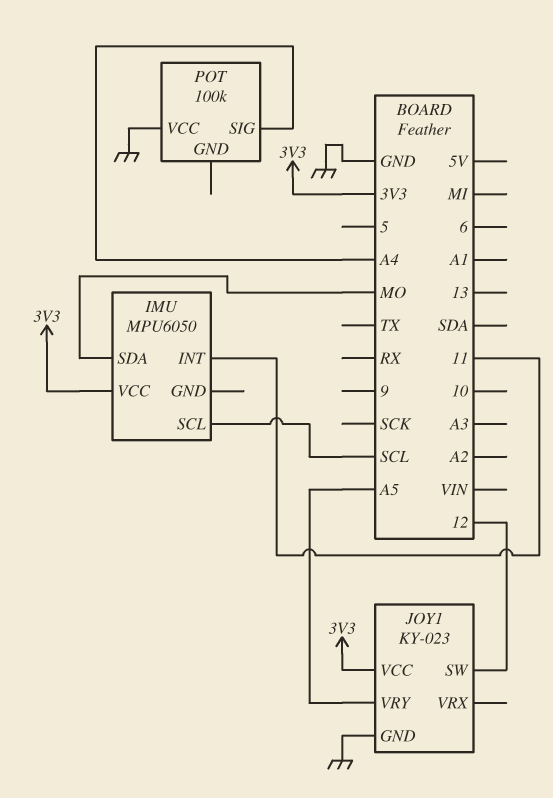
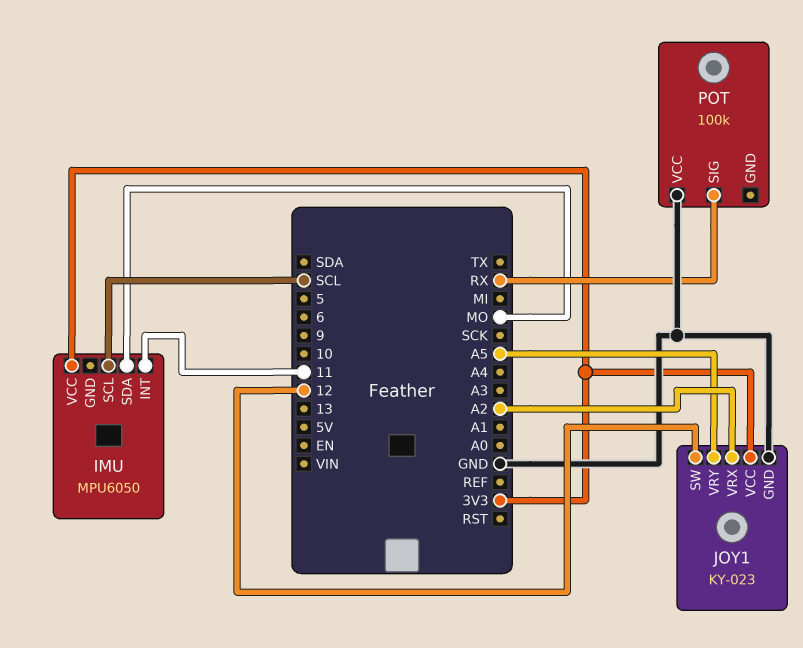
JOY1 pin VRX: none -> A2
POT pin SIG: A4 -> RX

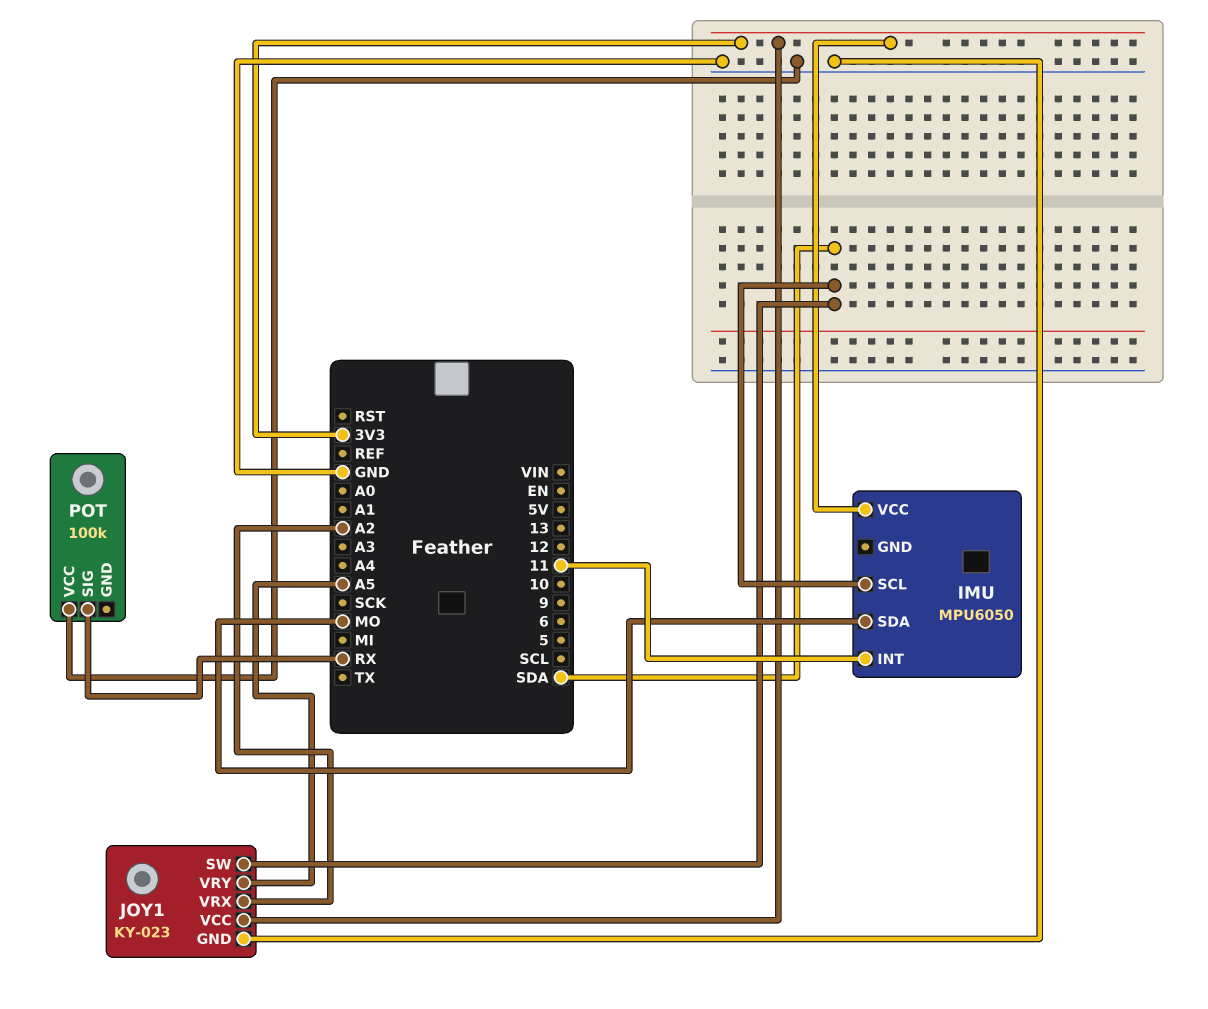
IMU pin SCL: SCL -> SDA
JOY1 pin SW: 12 -> SDA

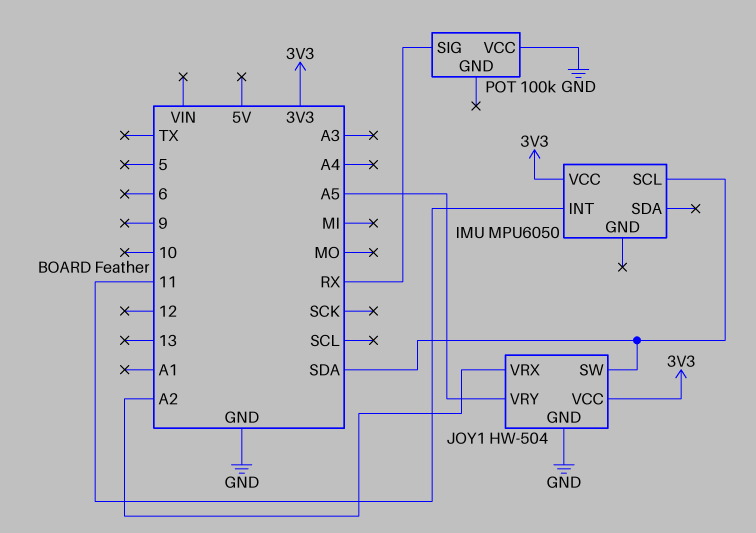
IMU pin SDA: MO -> none
JOY1: KY-023 -> HW-504

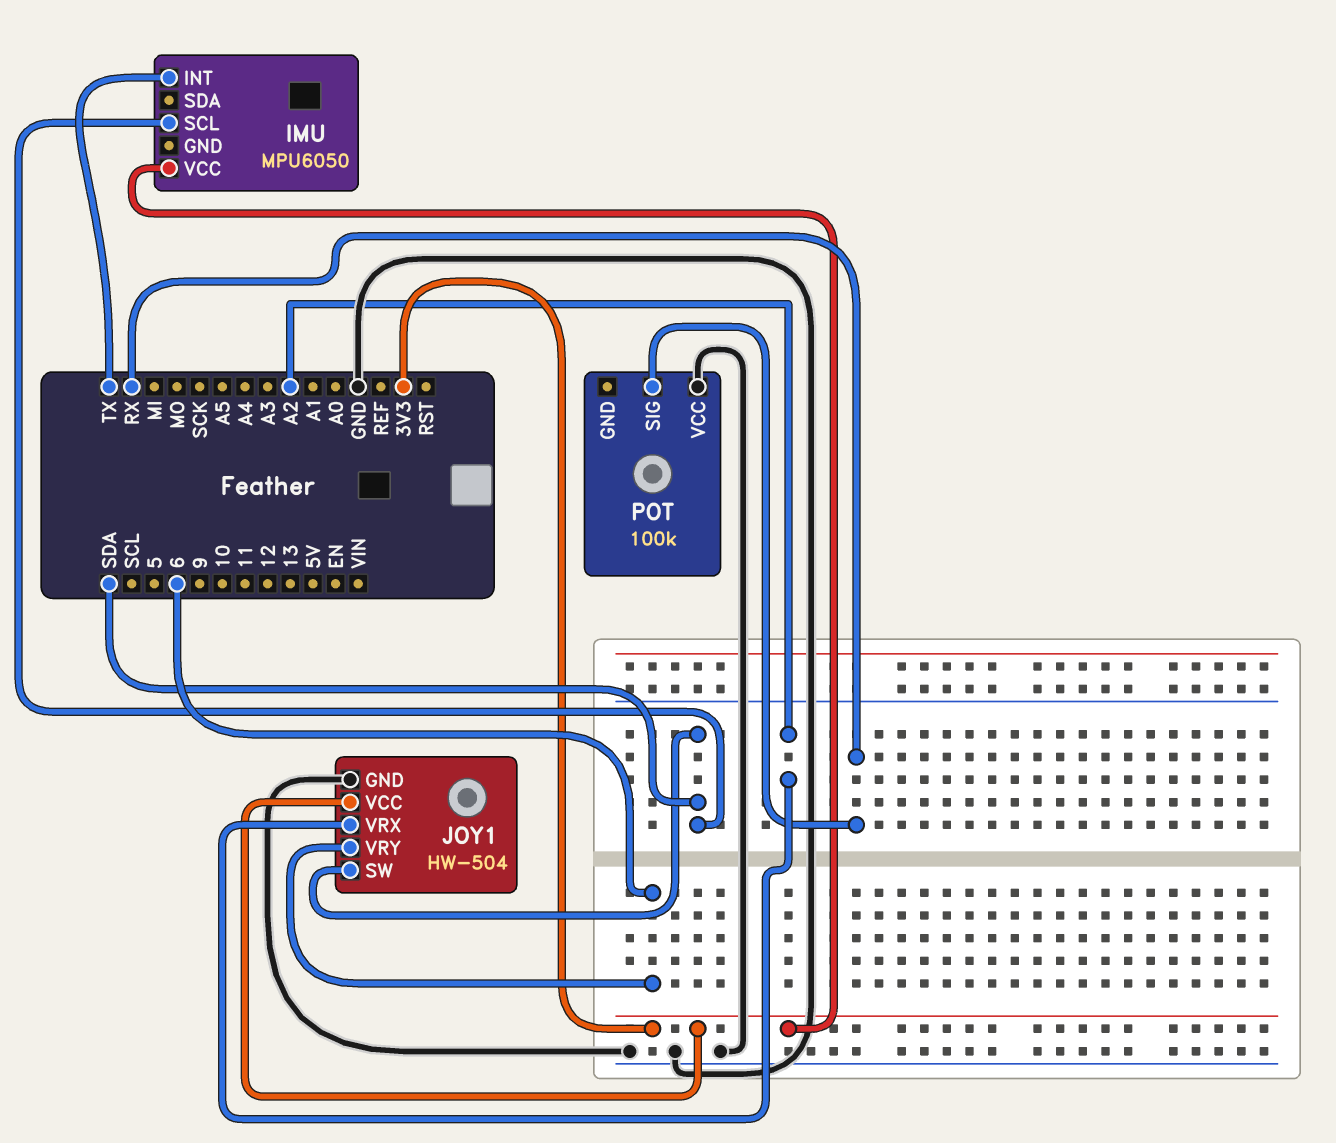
IMU pin INT: 11 -> TX
JOY1 pin VRY: A5 -> 6

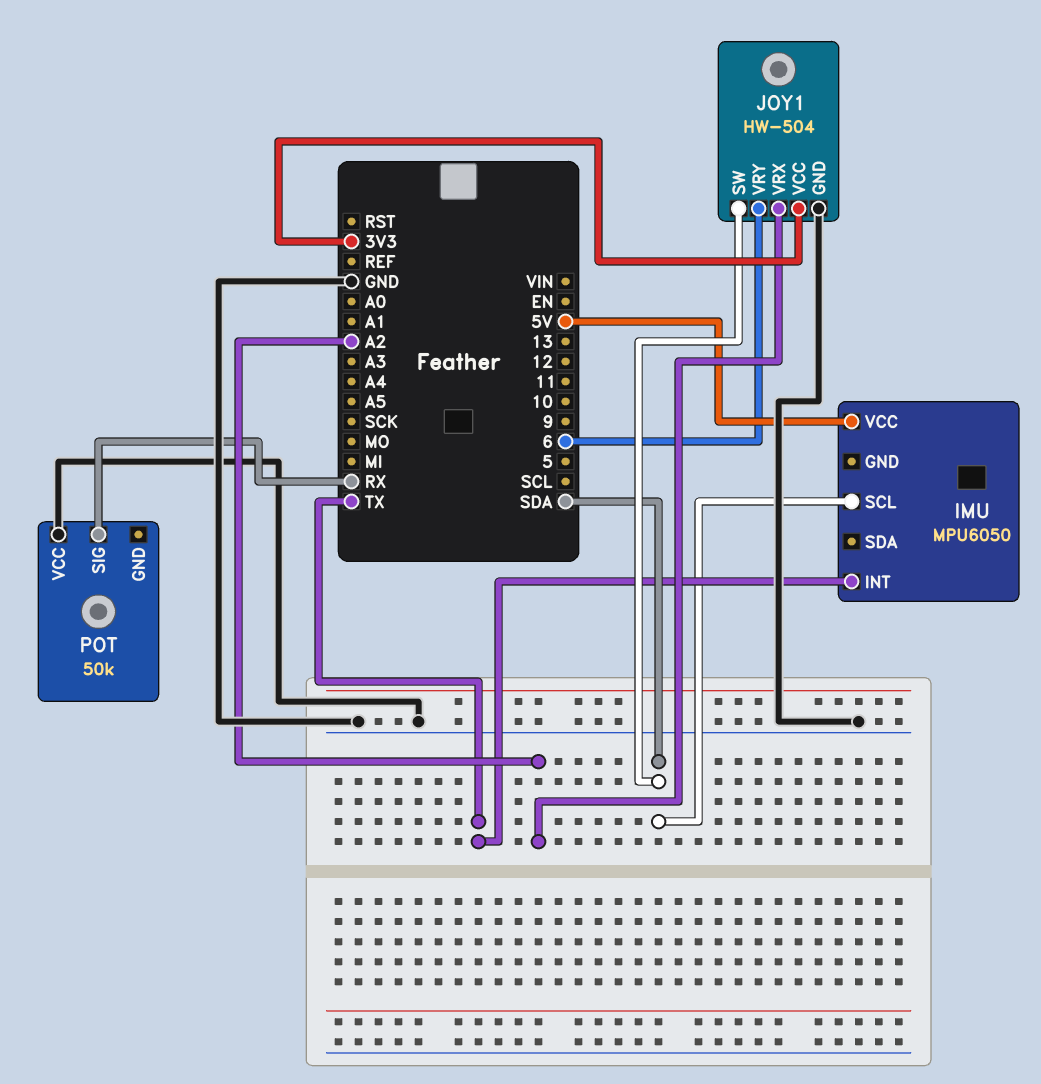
IMU pin VCC: 3V3 -> 5V
POT: 100k -> 50k

